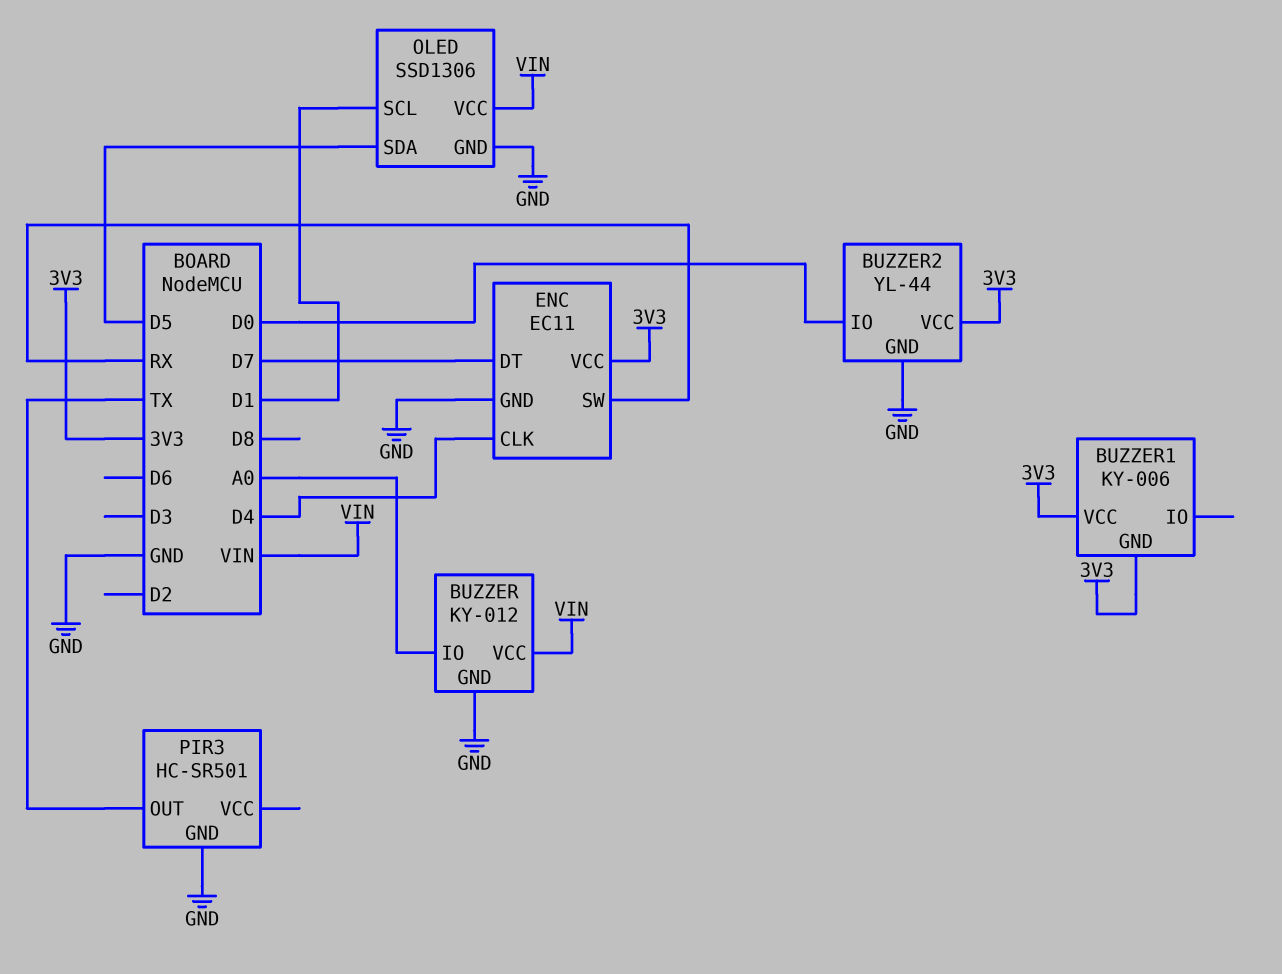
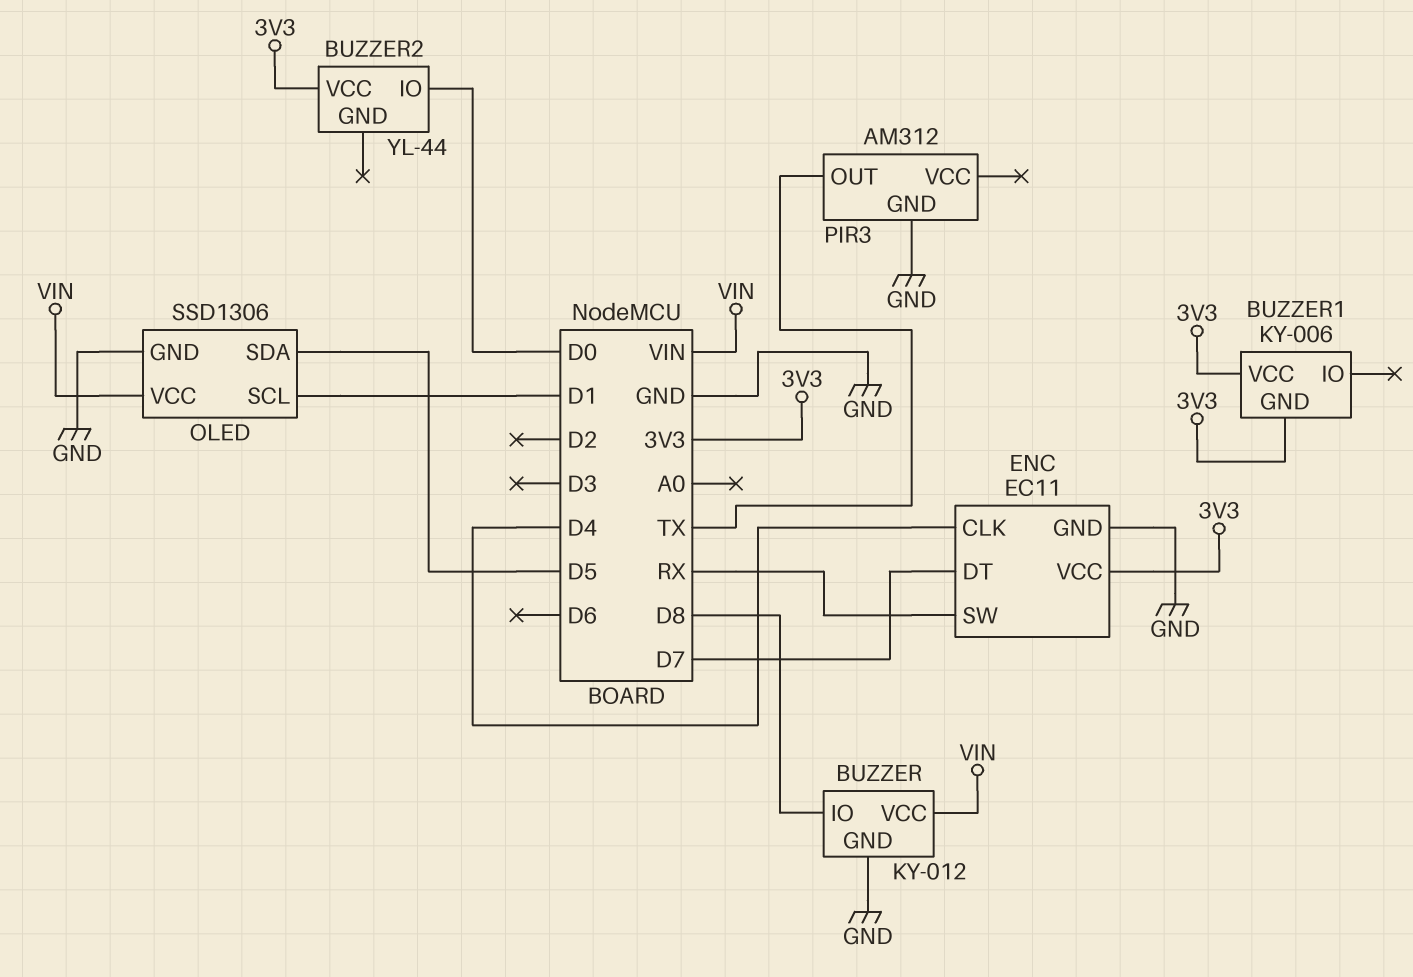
BUZZER pin IO: A0 -> D8
BUZZER2 pin GND: GND -> none
PIR3: HC-SR501 -> AM312

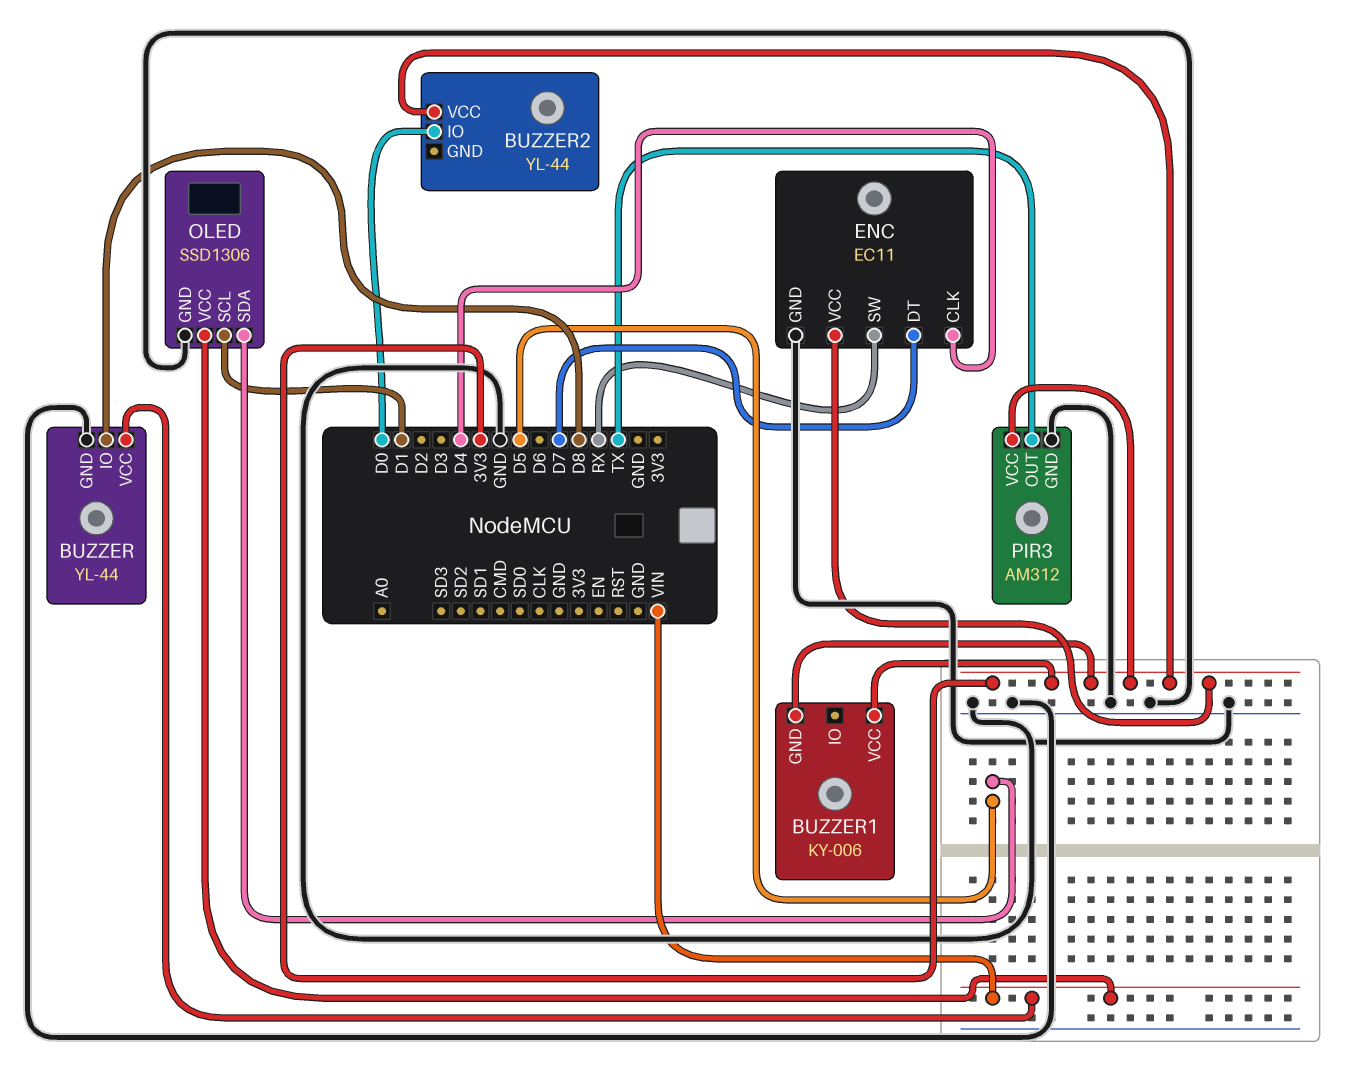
BUZZER: KY-012 -> YL-44
PIR3 pin VCC: none -> 3V3

